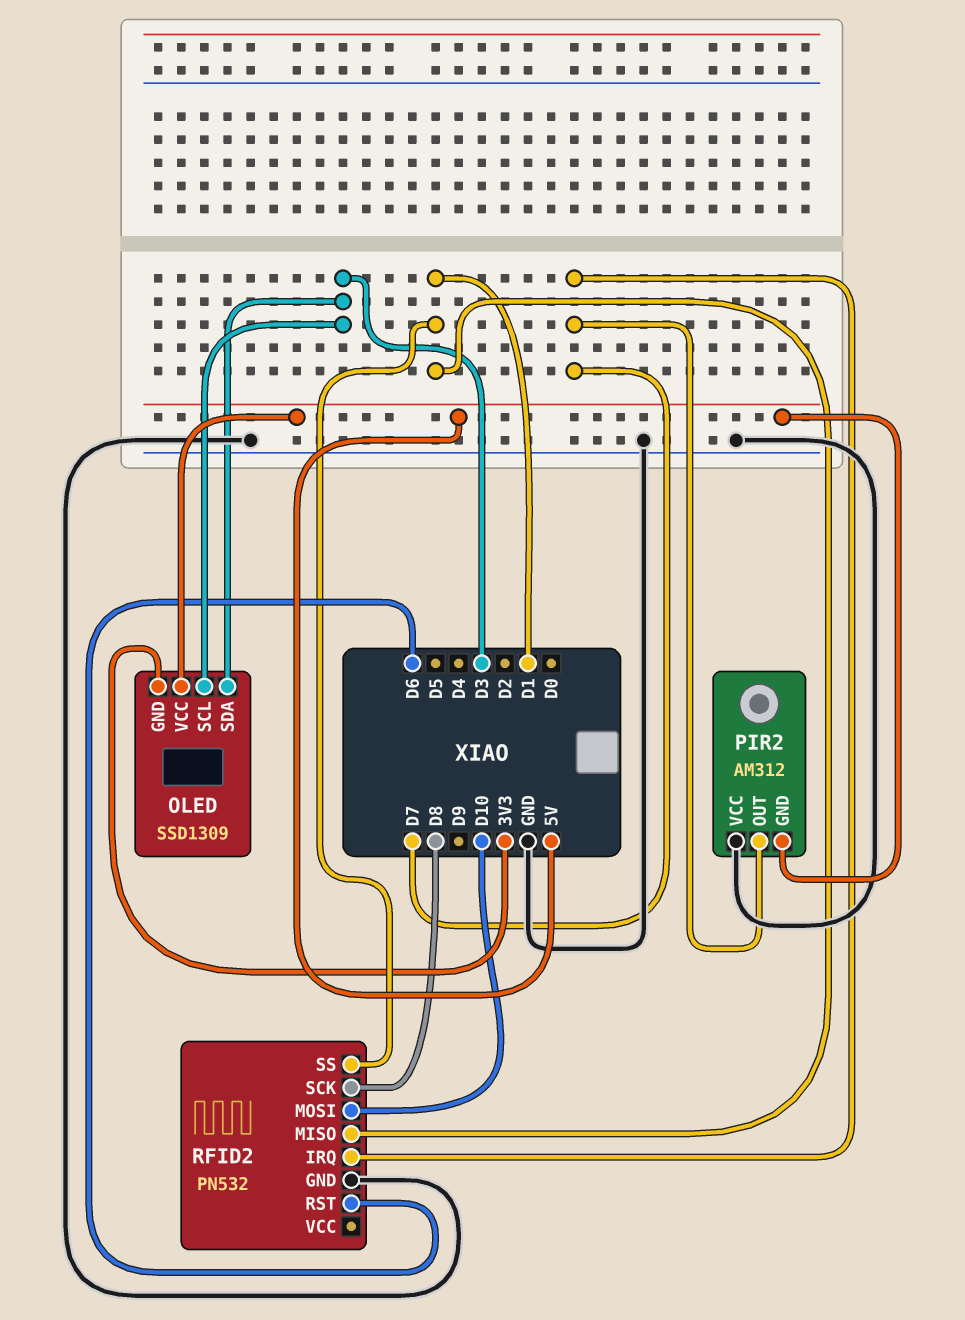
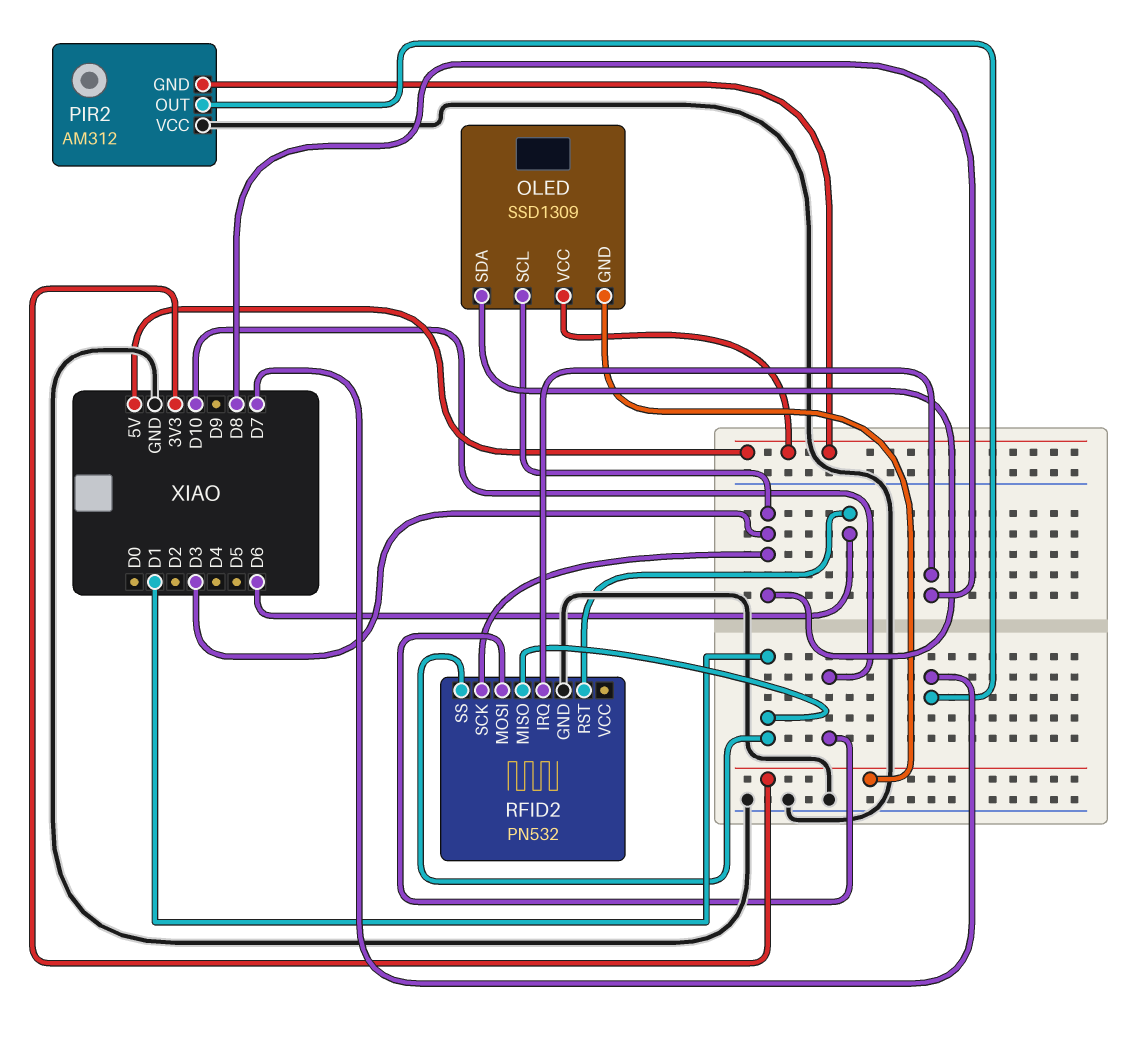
RFID2 pin IRQ: D7 -> D8
RFID2 pin SCK: D8 -> D3

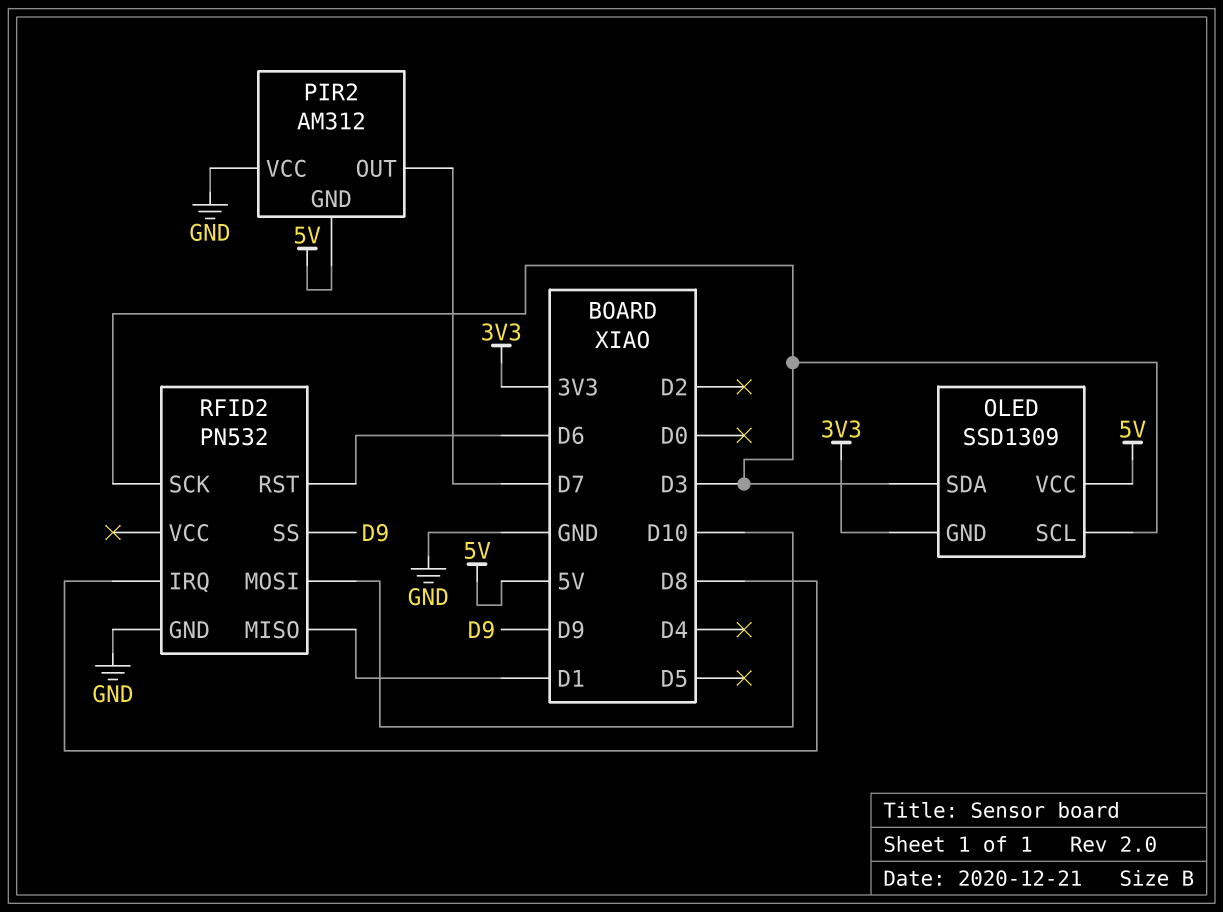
RFID2 pin SS: D1 -> D9

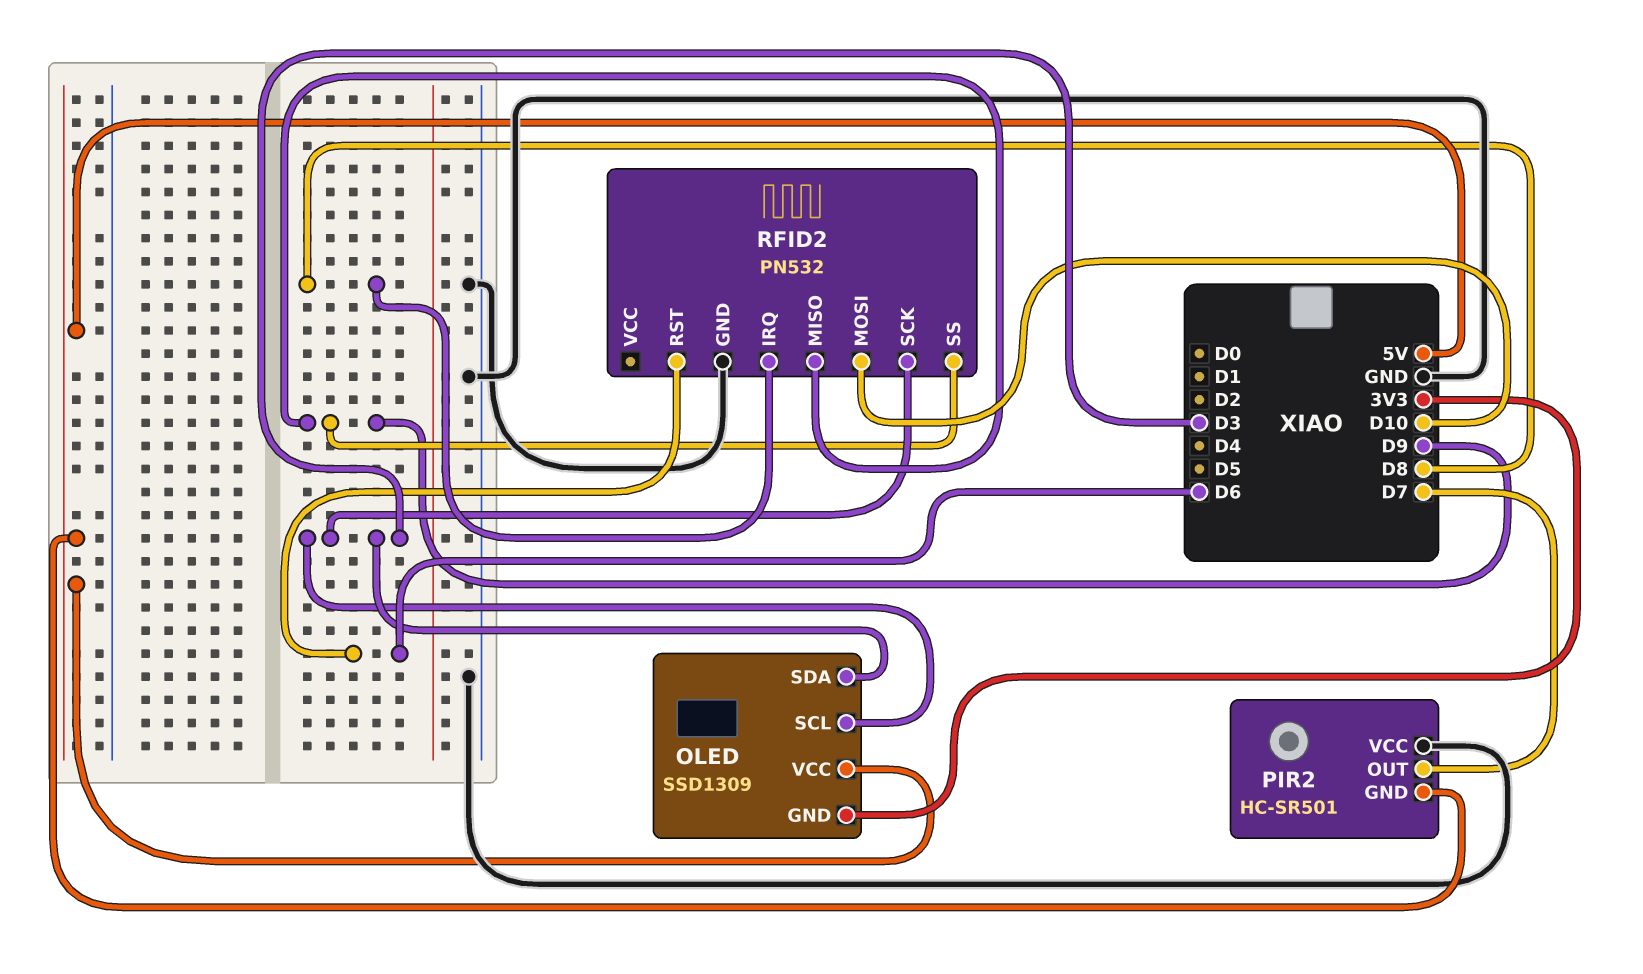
PIR2: AM312 -> HC-SR501
RFID2 pin MISO: D1 -> D9

